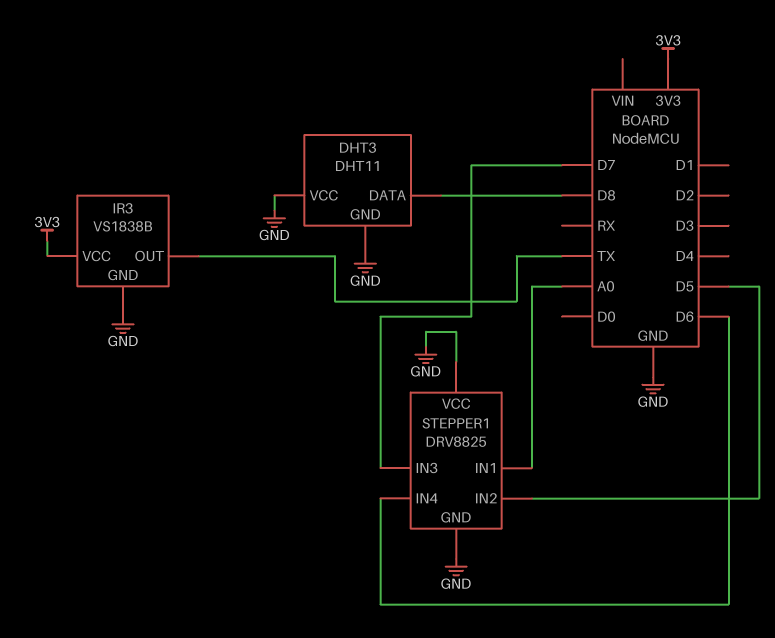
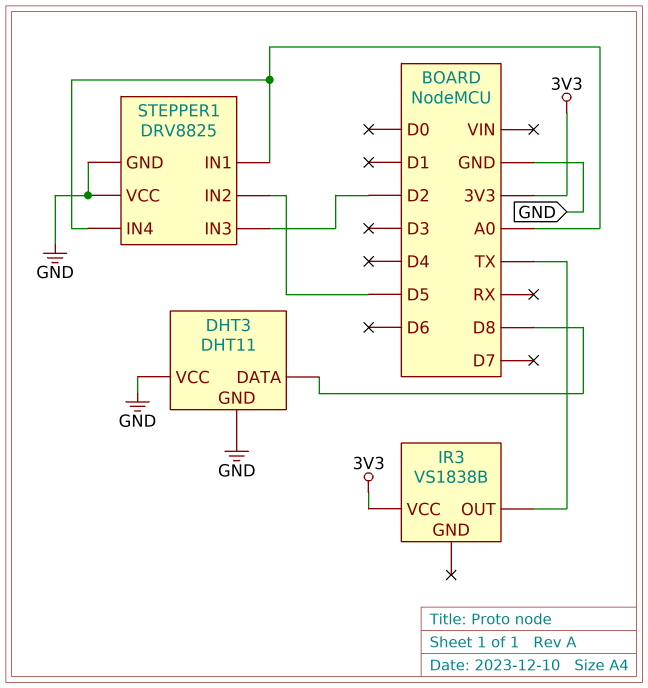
IR3 pin GND: GND -> none
STEPPER1 pin IN3: D7 -> D2
STEPPER1 pin IN4: D6 -> A0

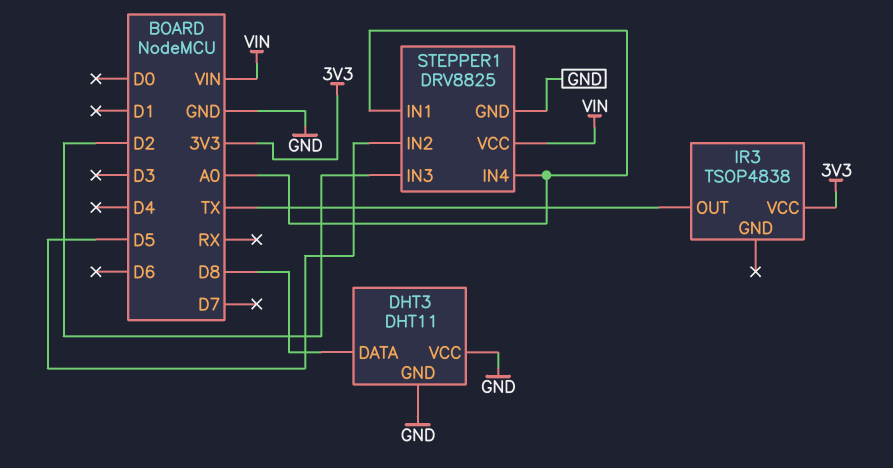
IR3: VS1838B -> TSOP4838
STEPPER1 pin VCC: GND -> VIN

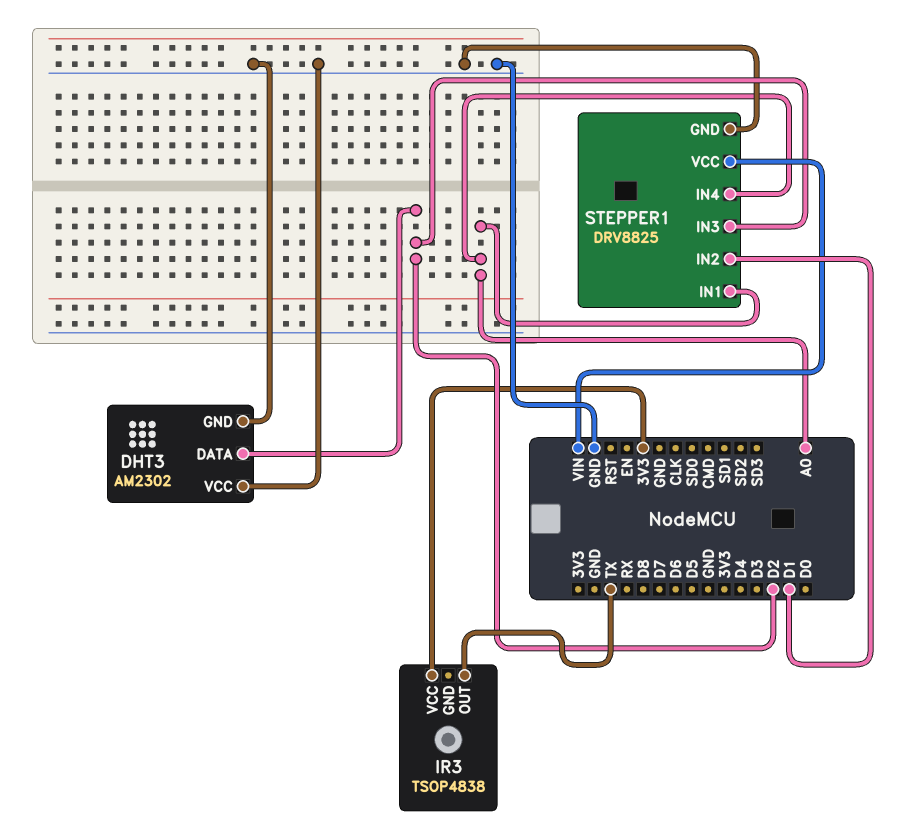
DHT3: DHT11 -> AM2302
DHT3 pin DATA: D8 -> D2
STEPPER1 pin IN2: D5 -> D1

